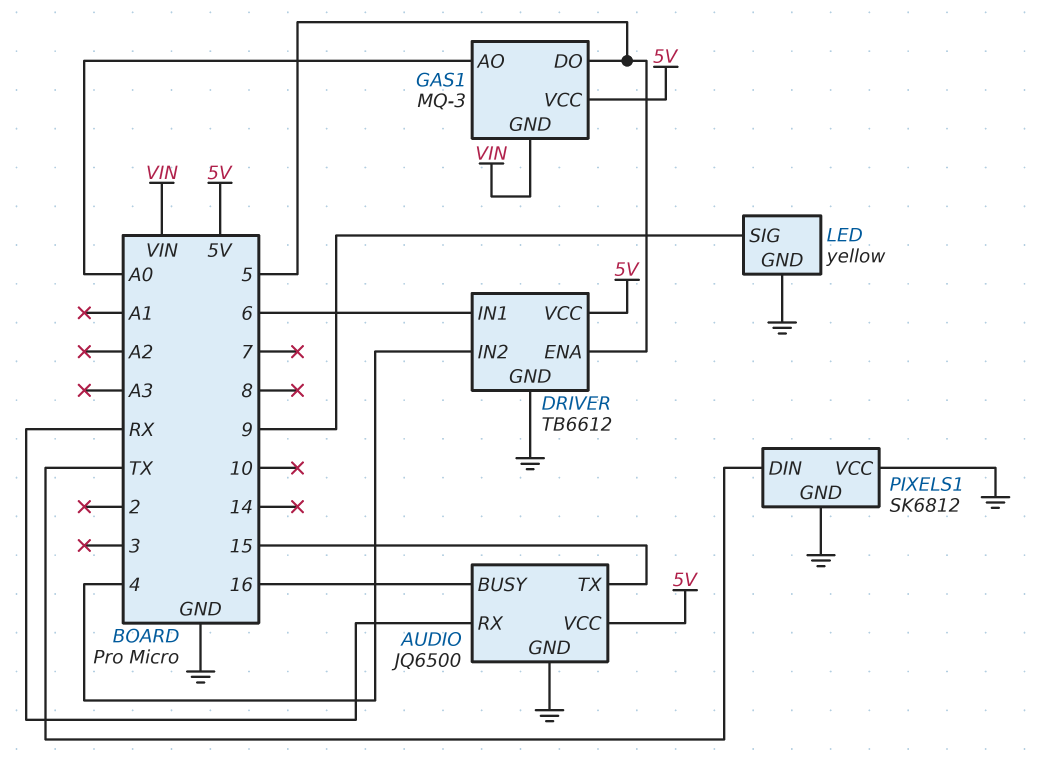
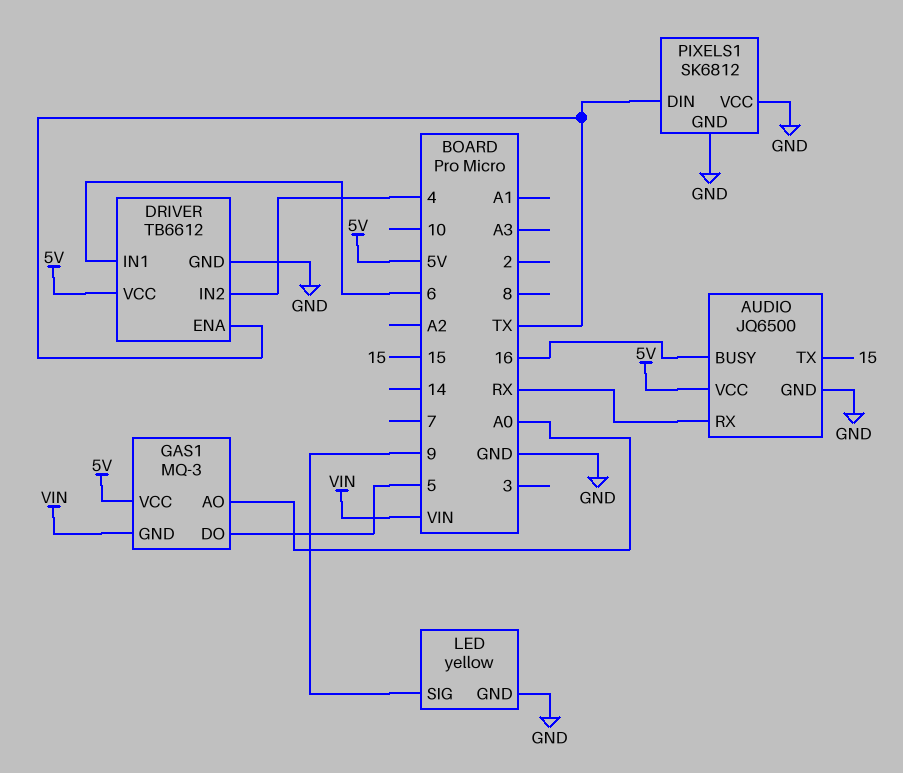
DRIVER pin ENA: 5 -> TX

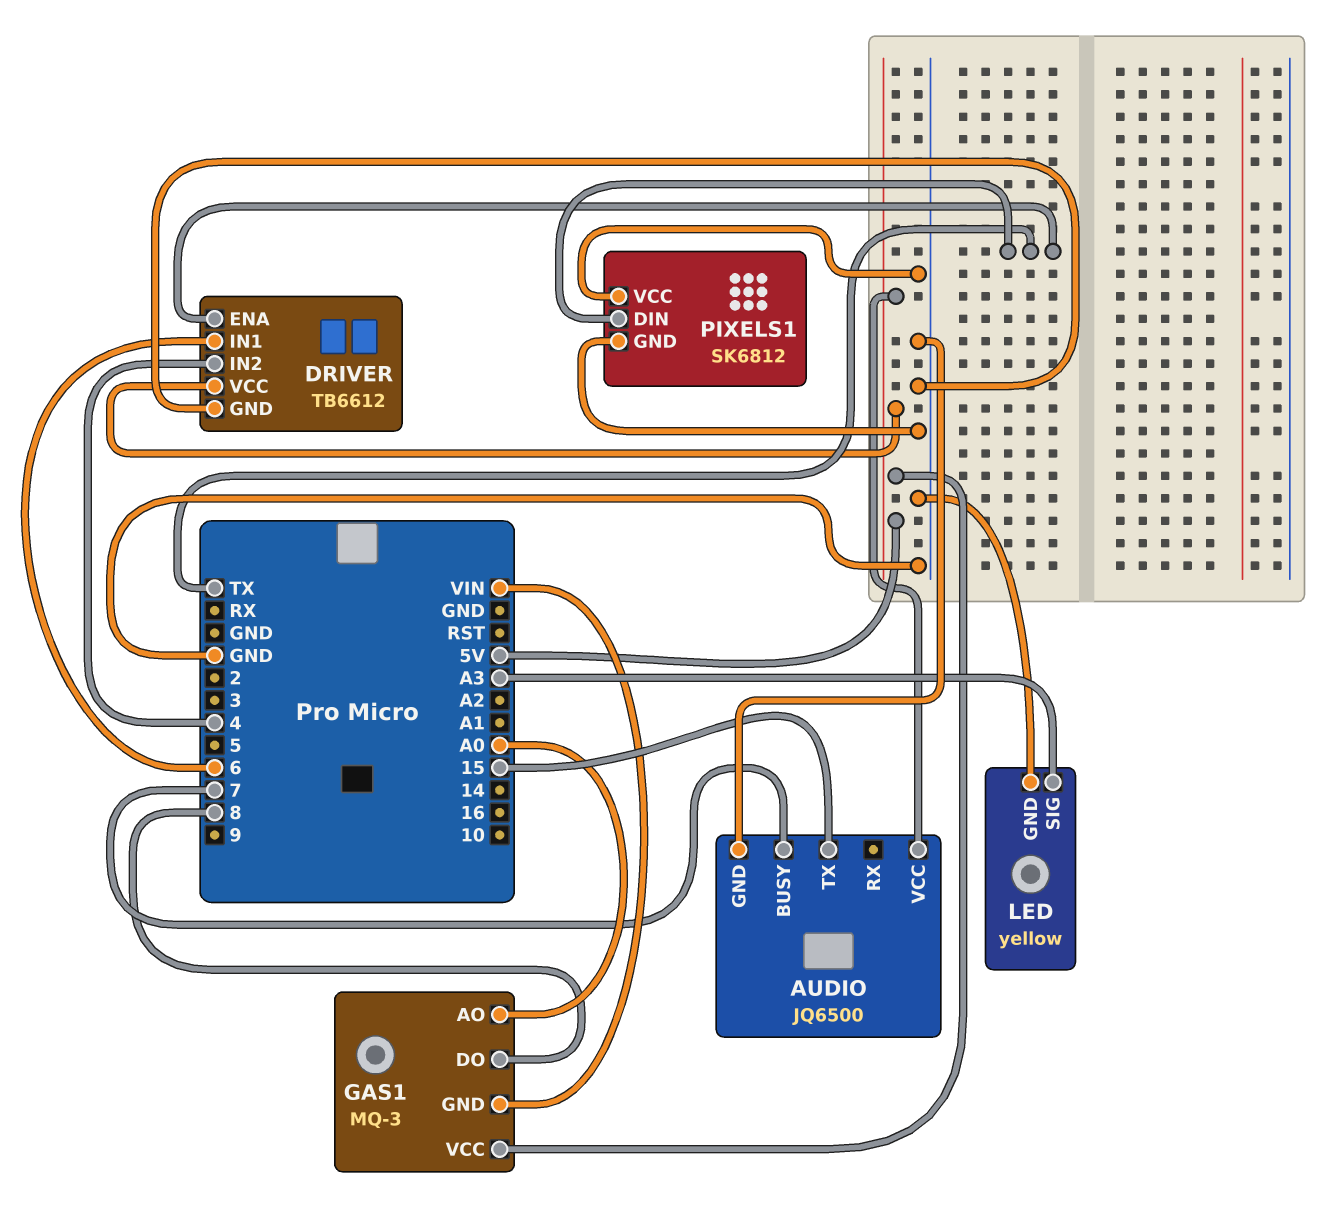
AUDIO pin BUSY: 16 -> 7
AUDIO pin RX: RX -> none
GAS1 pin DO: 5 -> 8
LED pin SIG: 9 -> A3

